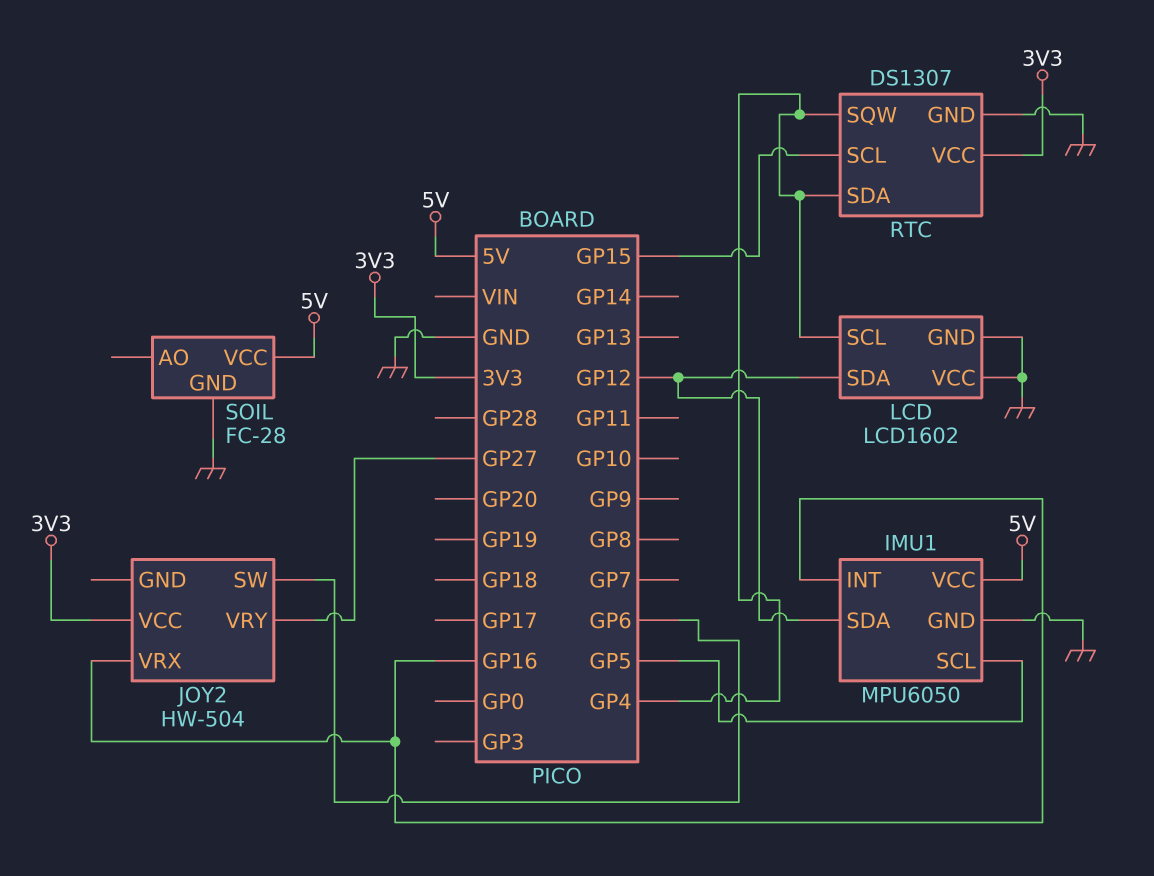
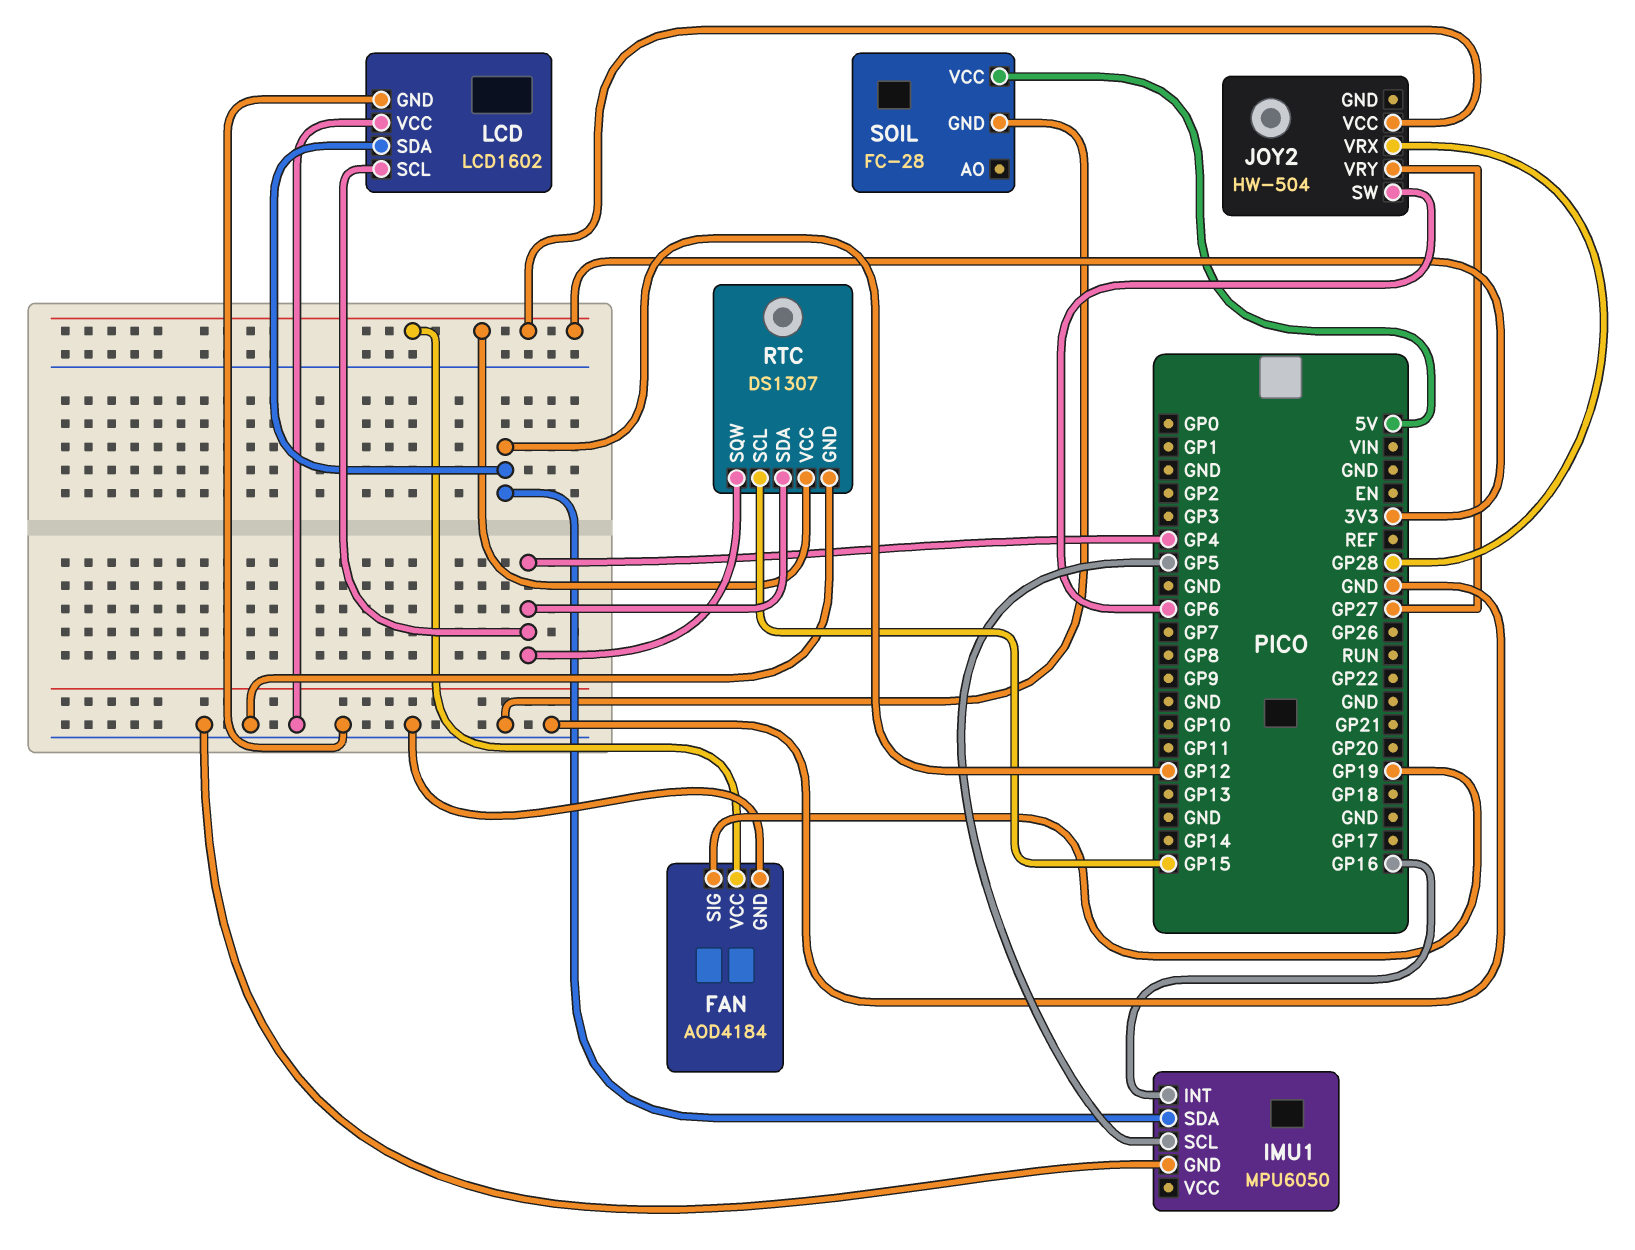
FAN: none -> AOD4184
FAN pin GND: none -> GND
FAN pin SIG: none -> GP19
FAN pin VCC: none -> 3V3
IMU1 pin VCC: 5V -> none
JOY2 pin VRX: GP16 -> GP28

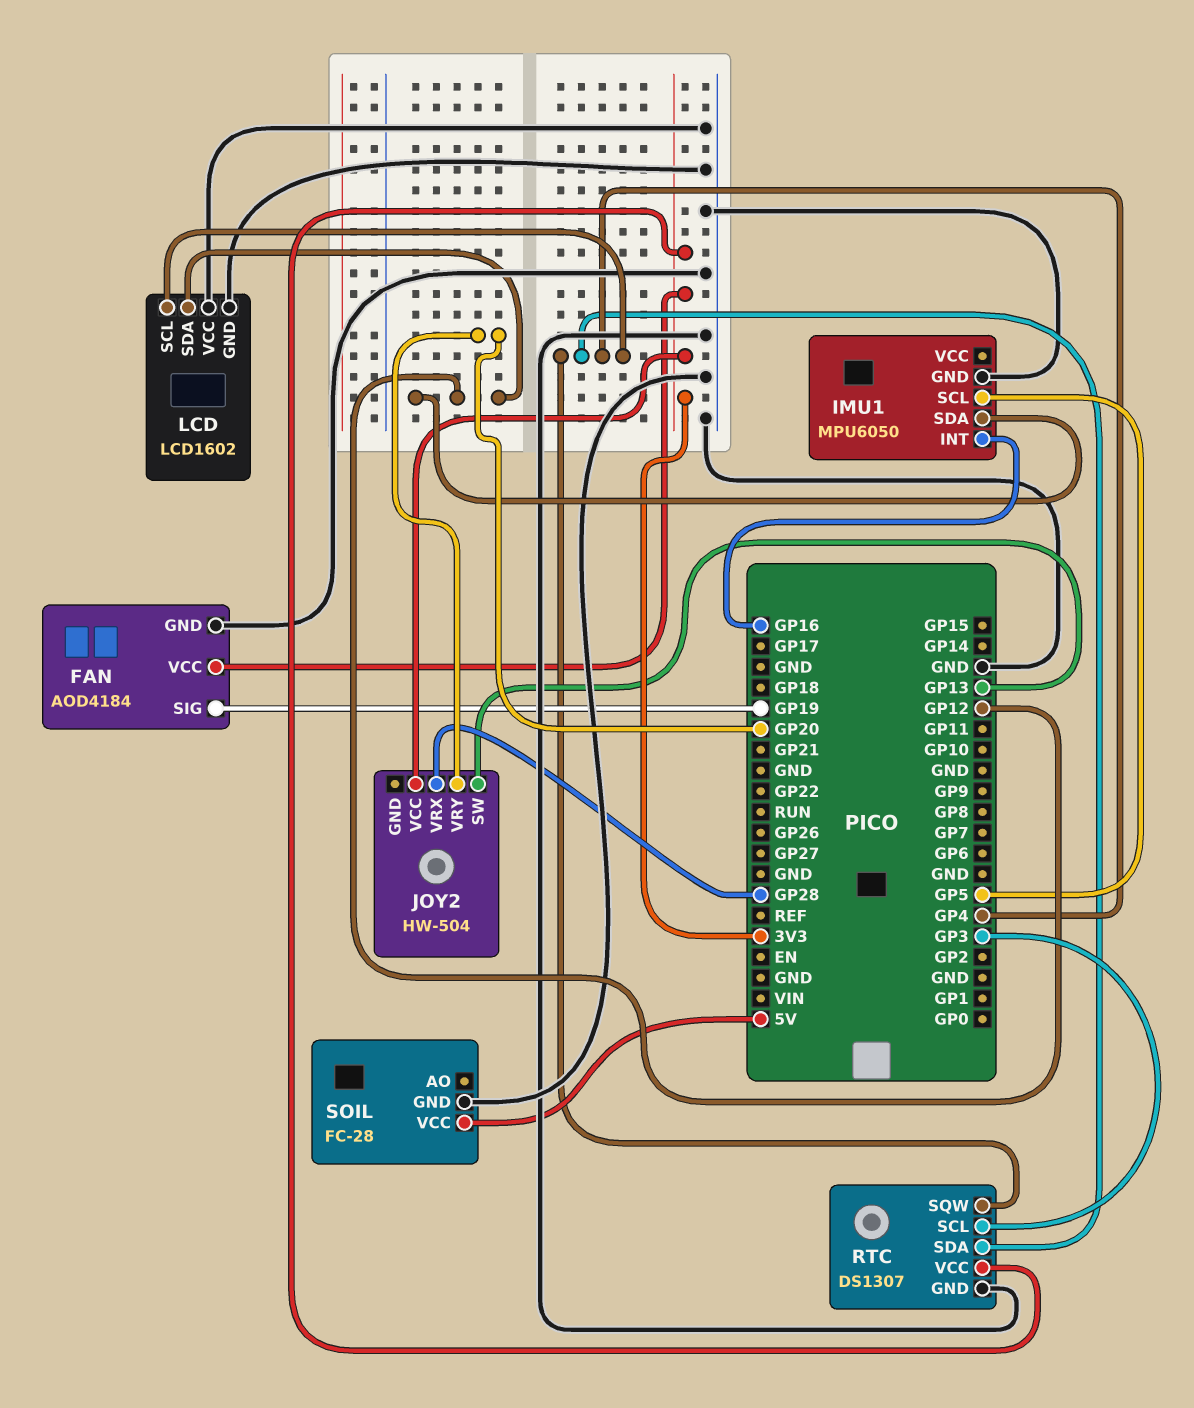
JOY2 pin SW: GP6 -> GP13
JOY2 pin VRY: GP27 -> GP20
RTC pin SCL: GP15 -> GP3

